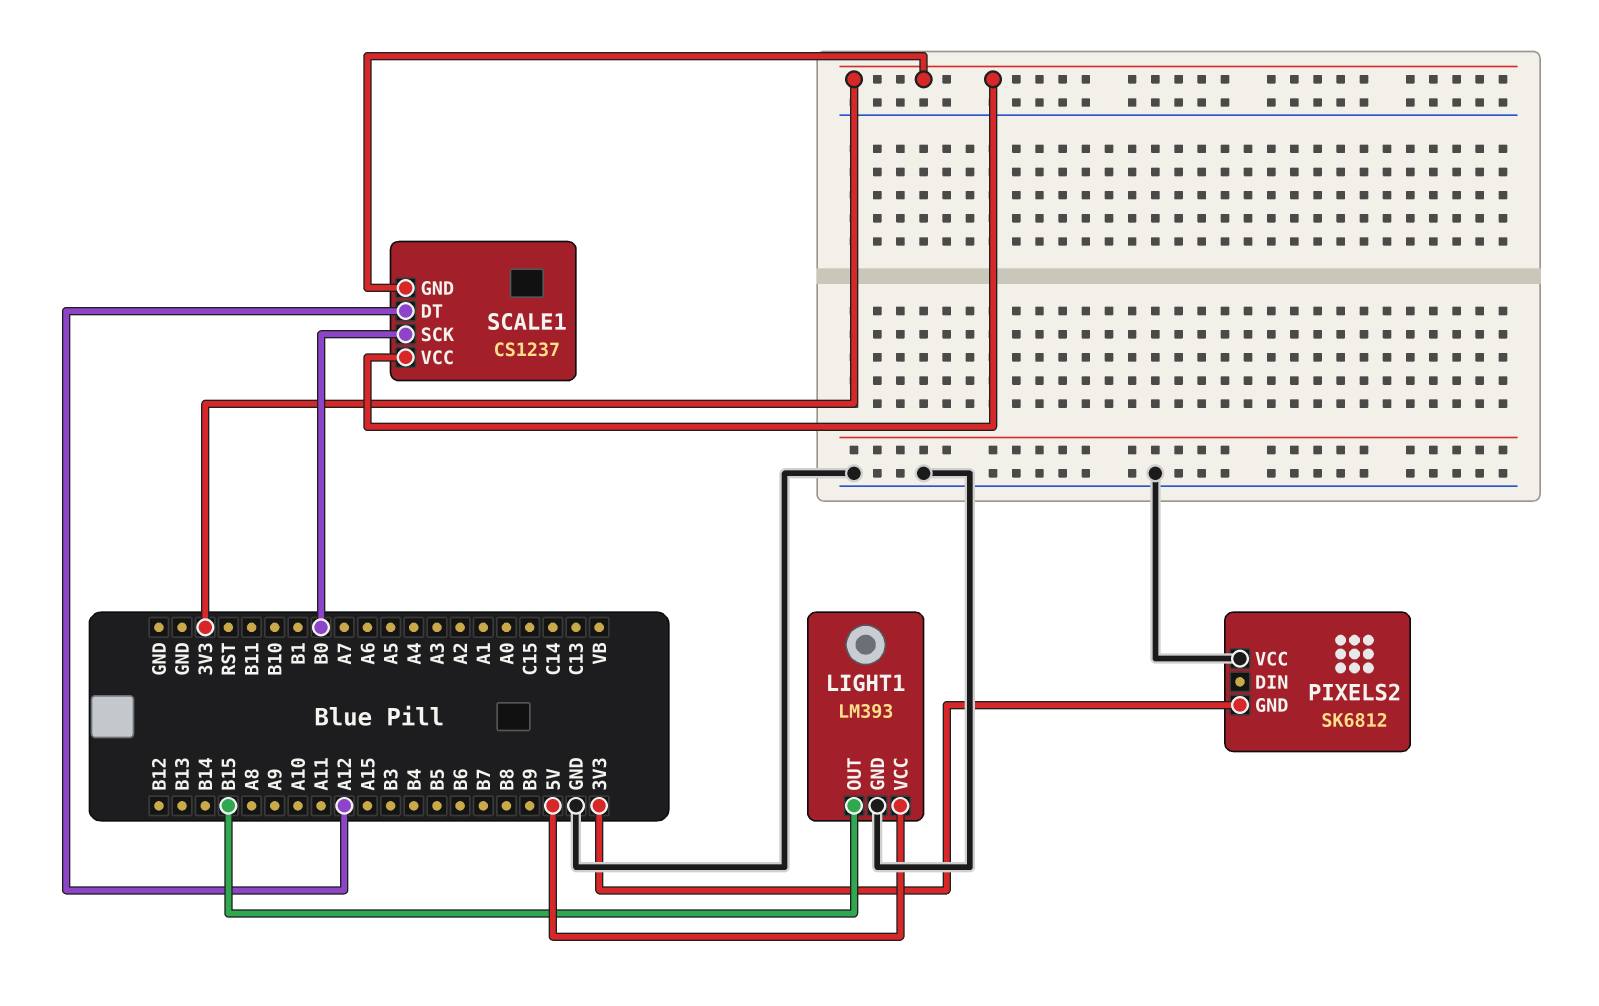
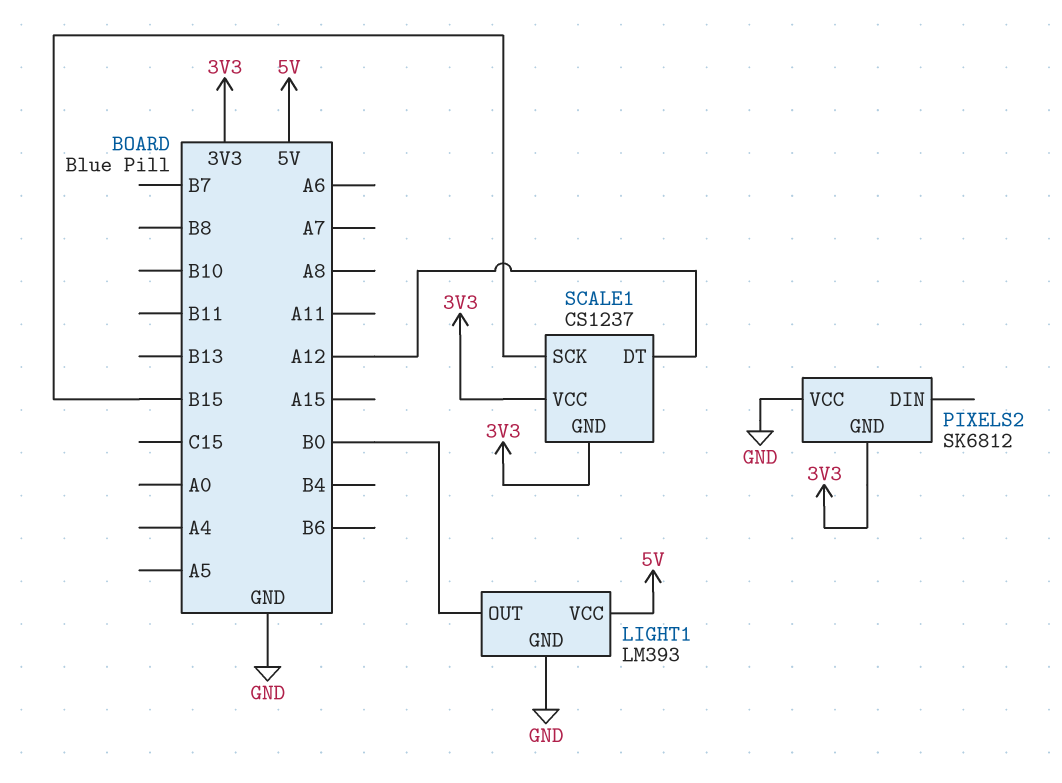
LIGHT1 pin OUT: B15 -> B0
SCALE1 pin SCK: B0 -> B15

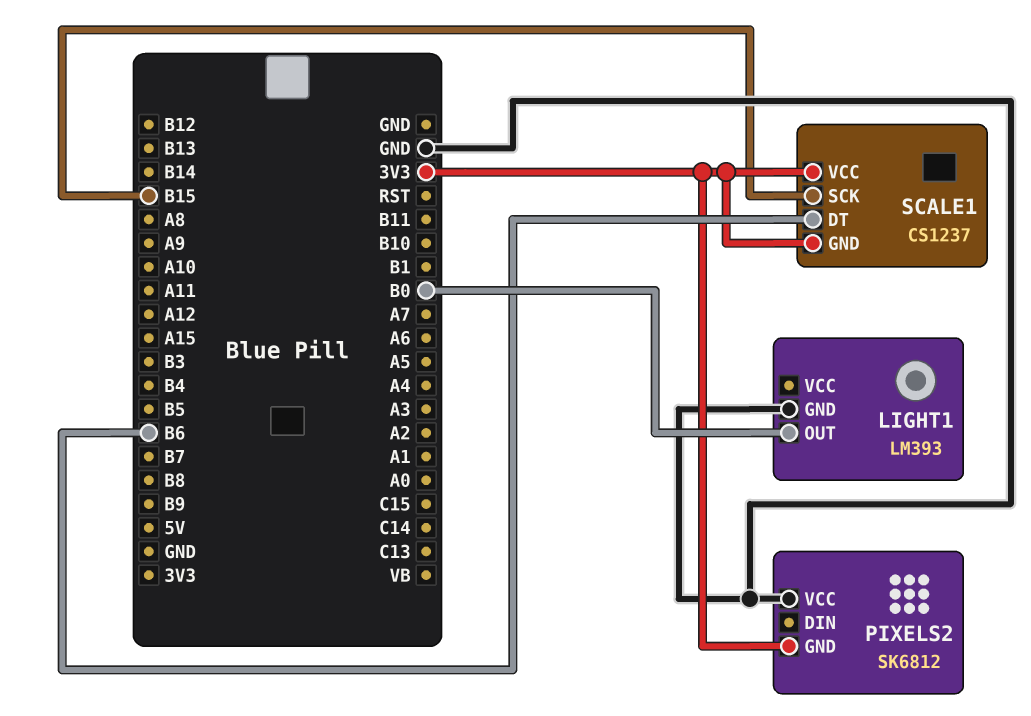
LIGHT1 pin VCC: 5V -> none
SCALE1 pin DT: A12 -> B6

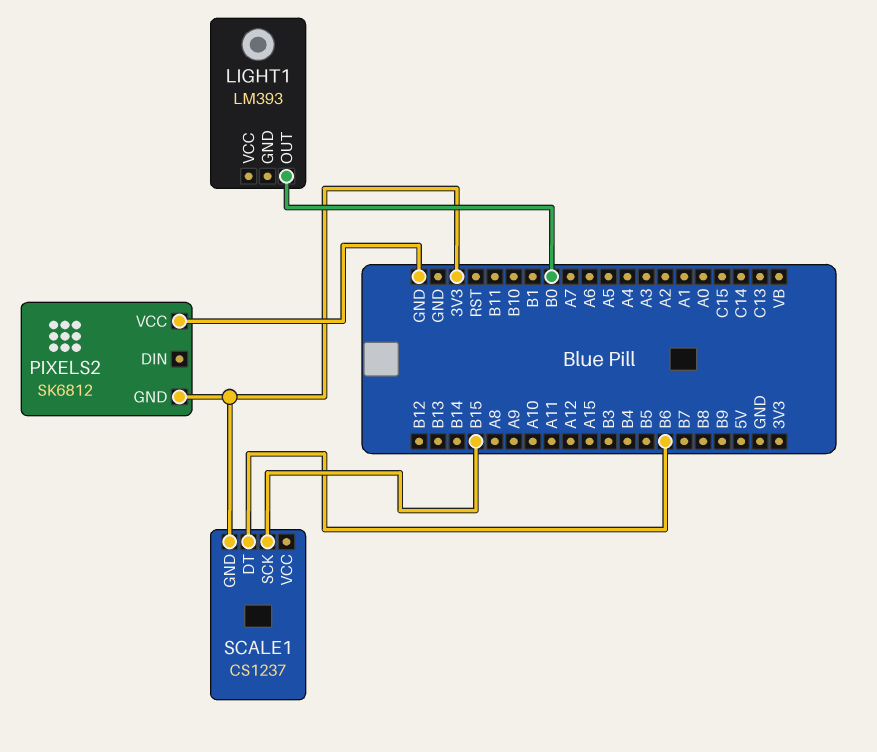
LIGHT1 pin GND: GND -> none
SCALE1 pin VCC: 3V3 -> none

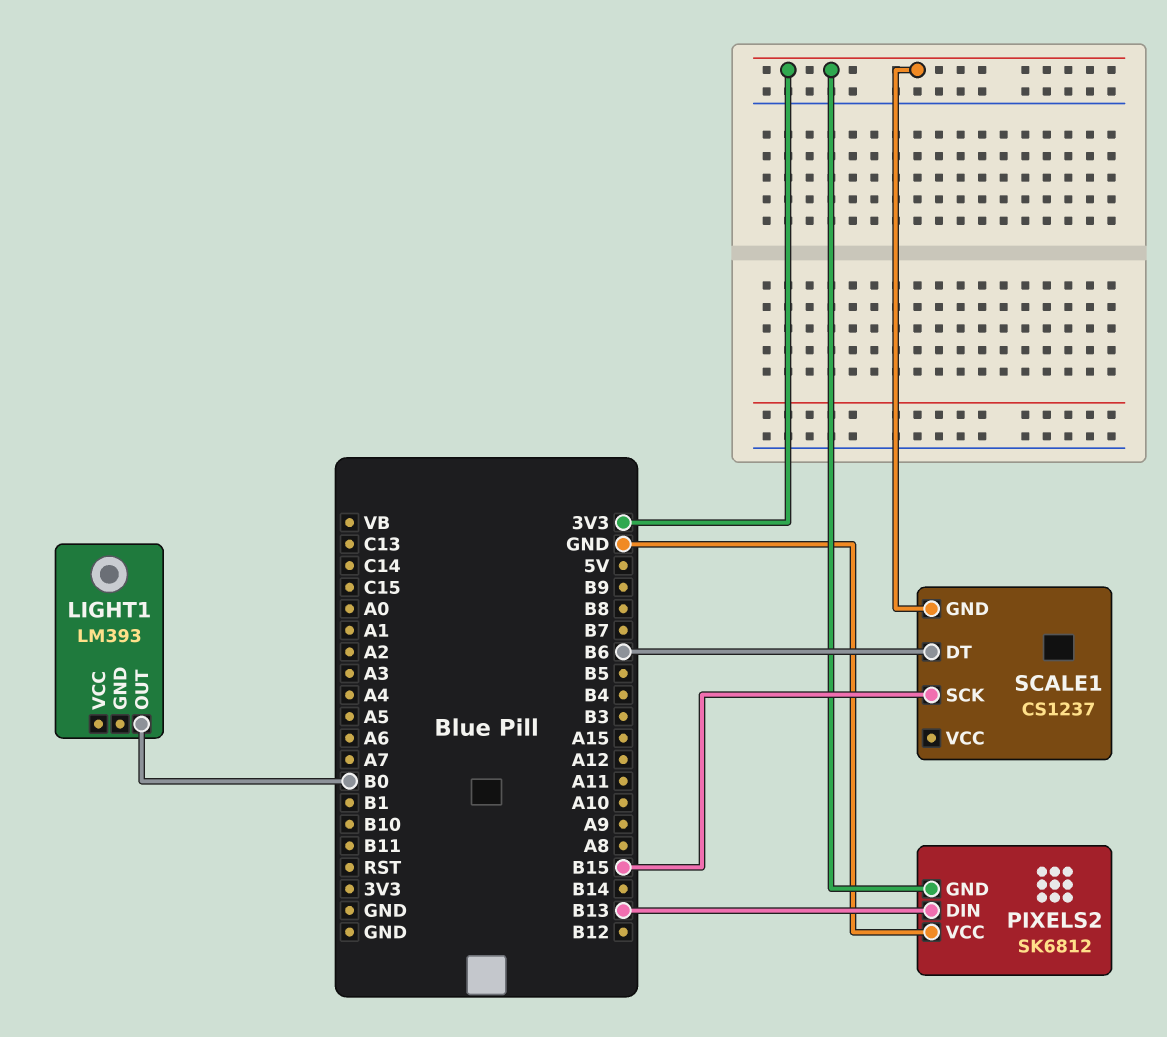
PIXELS2 pin DIN: none -> B13

